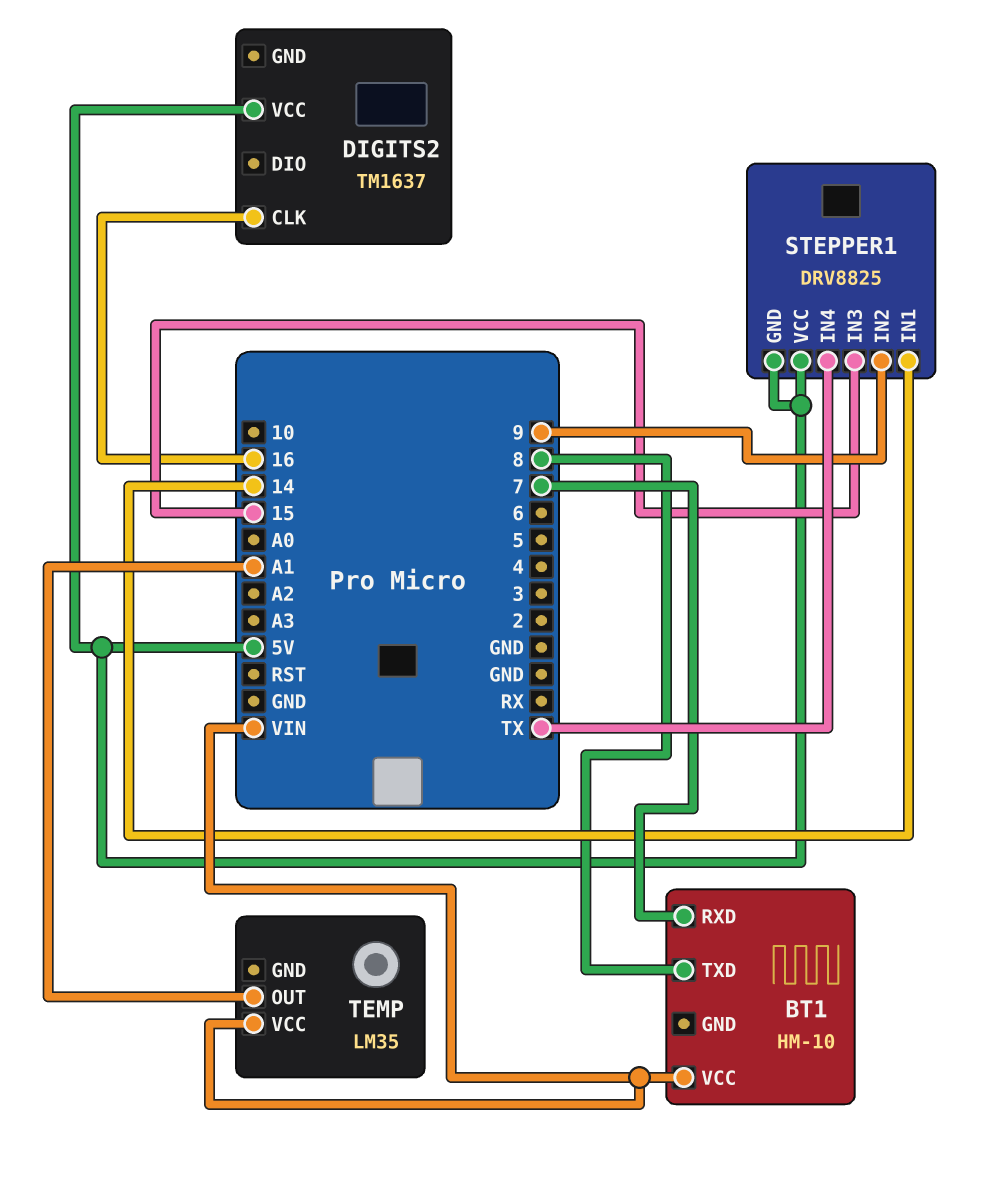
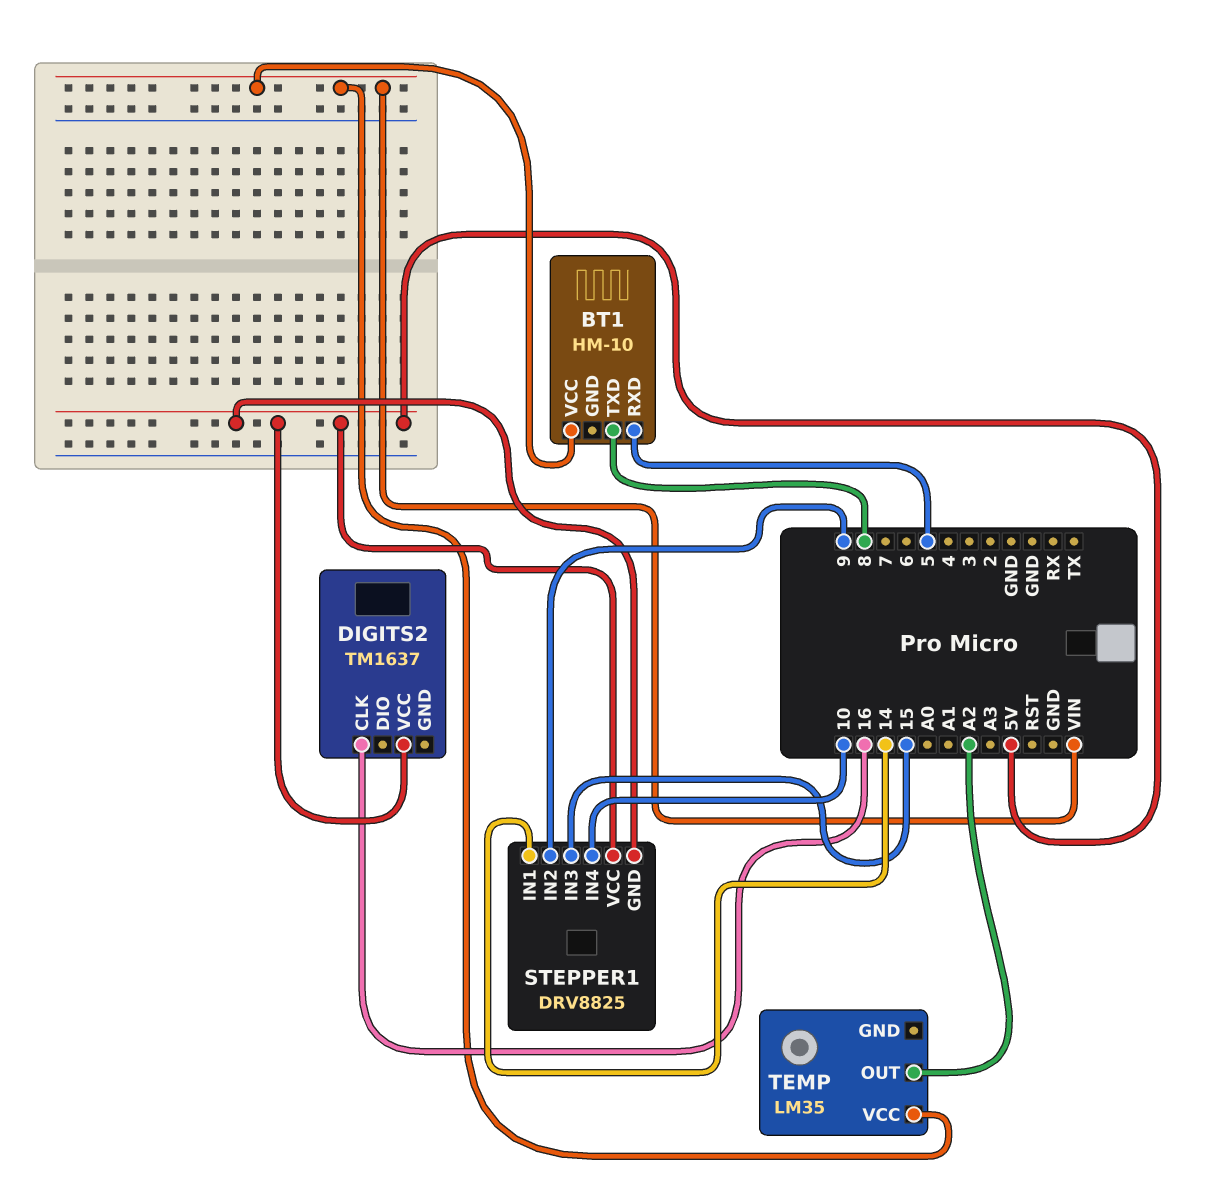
BT1 pin RXD: 7 -> 5
STEPPER1 pin IN4: TX -> 10
TEMP pin OUT: A1 -> A2

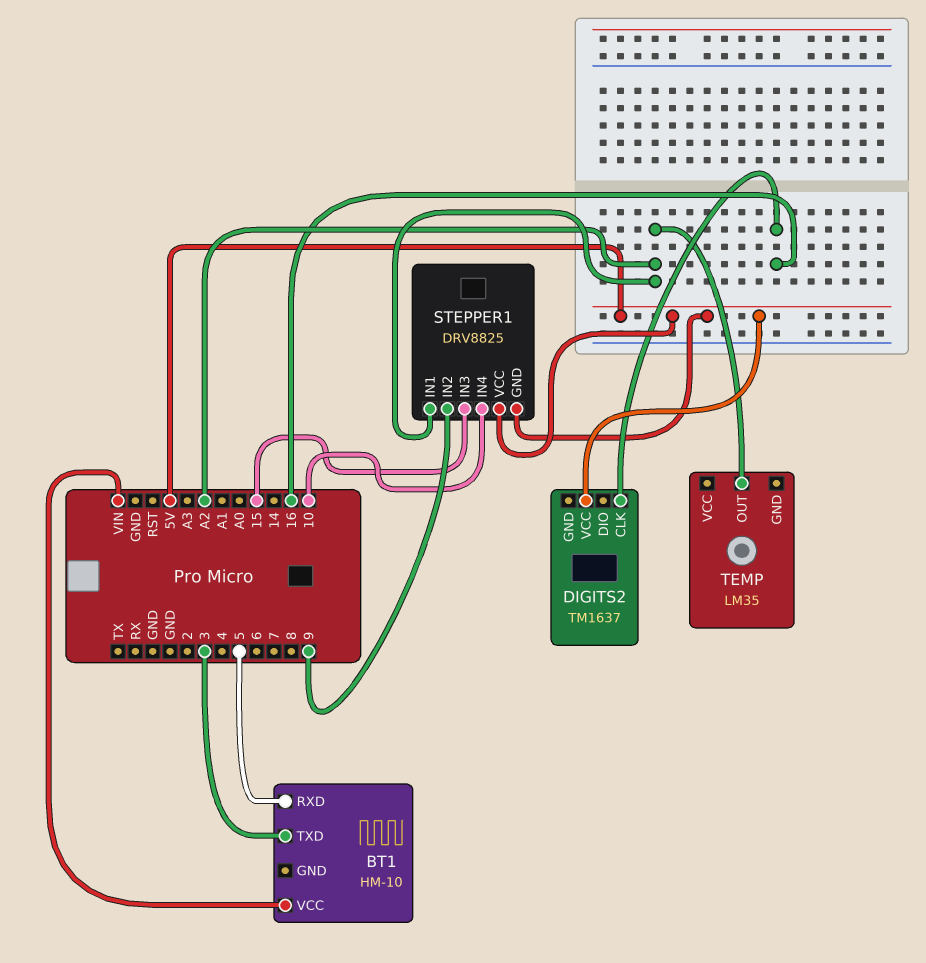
BT1 pin TXD: 8 -> 3
STEPPER1 pin IN1: 14 -> A2
TEMP pin VCC: VIN -> none

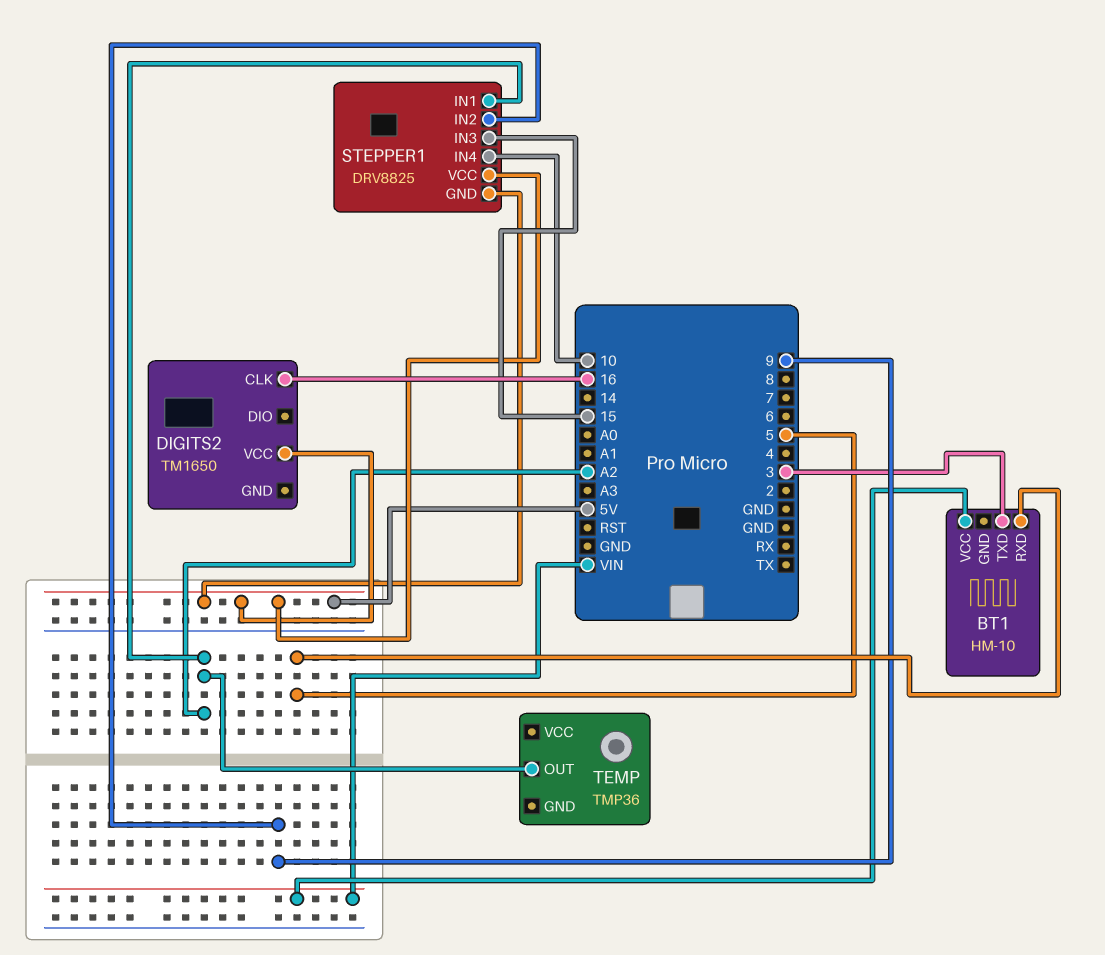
DIGITS2: TM1637 -> TM1650
TEMP: LM35 -> TMP36

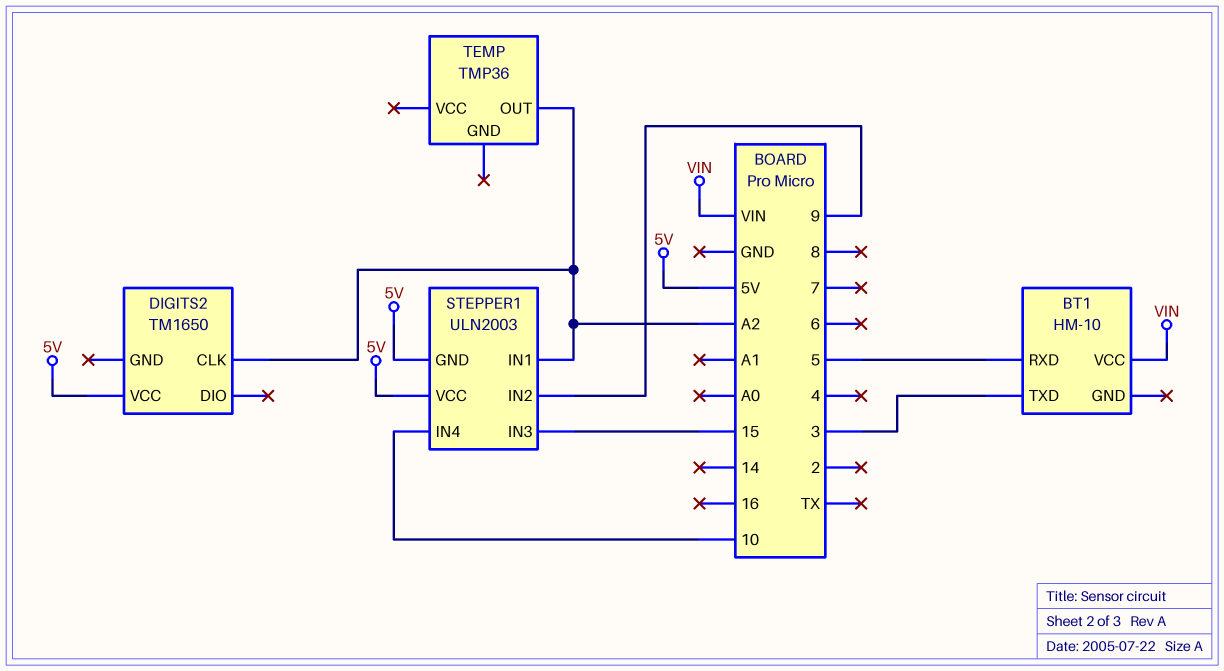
DIGITS2 pin CLK: 16 -> A2
STEPPER1: DRV8825 -> ULN2003

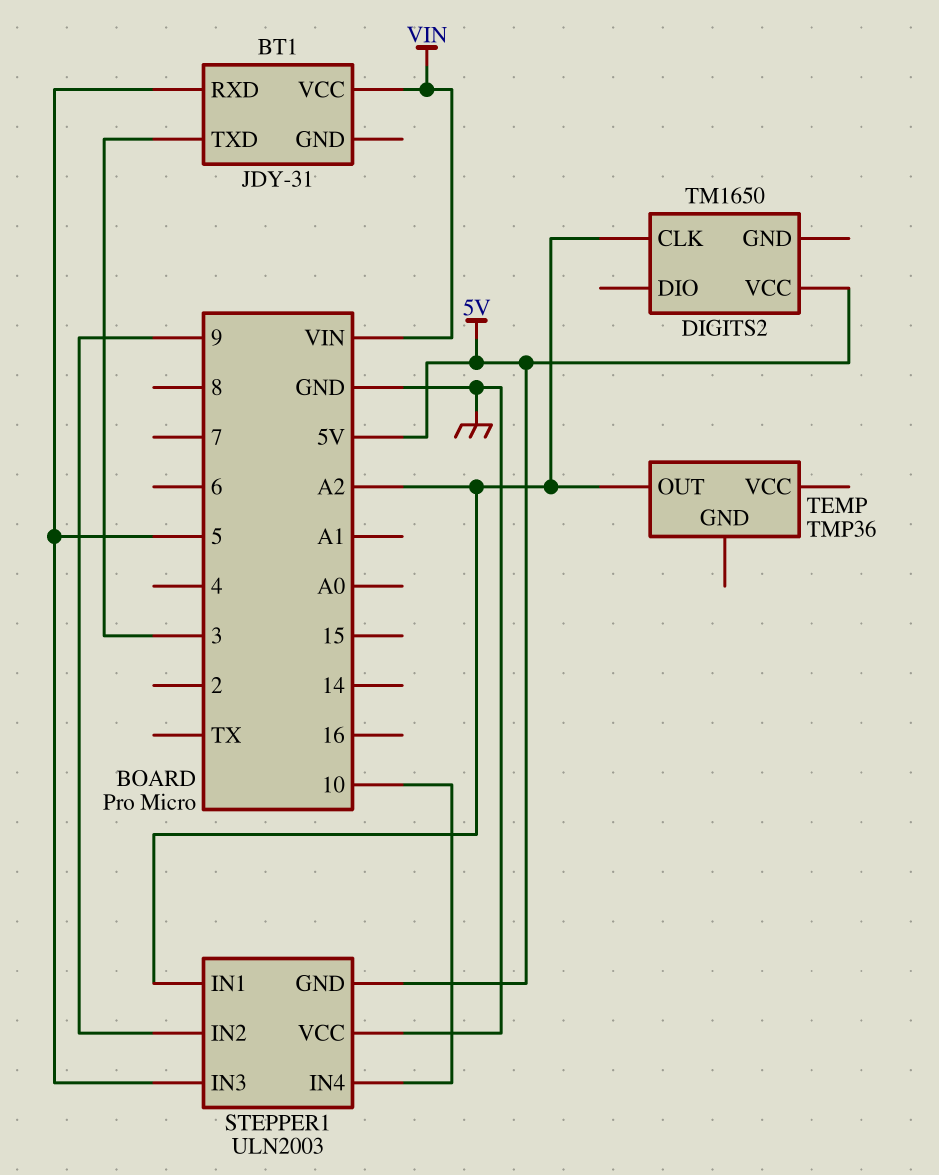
BT1: HM-10 -> JDY-31
STEPPER1 pin IN3: 15 -> 5
STEPPER1 pin VCC: 5V -> GND

